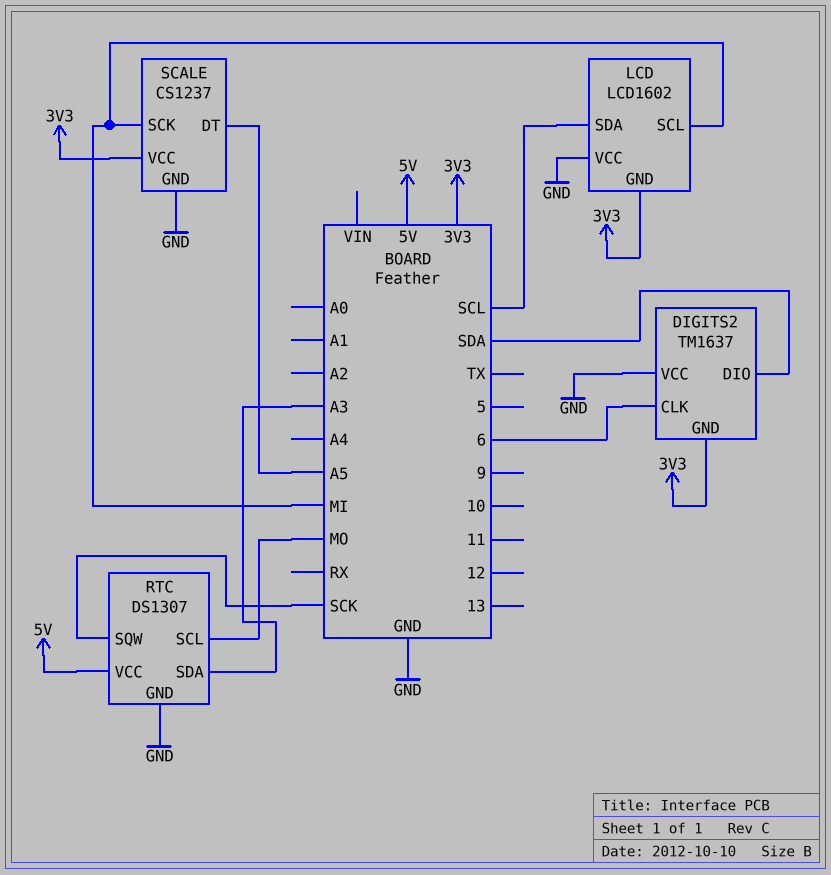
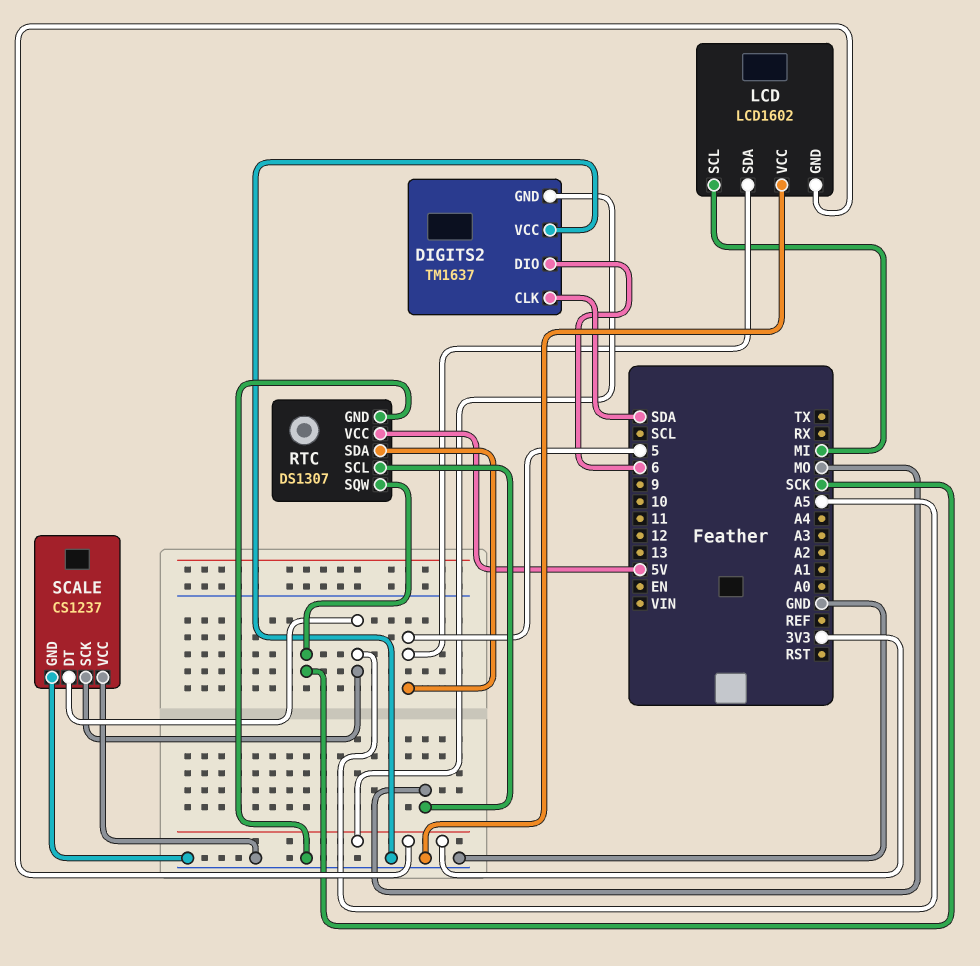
DIGITS2 pin CLK: 6 -> SDA
DIGITS2 pin DIO: SDA -> 6
LCD pin SDA: SCL -> 5
RTC pin SDA: A3 -> 5
SCALE pin SCK: MI -> A5
SCALE pin VCC: 3V3 -> GND

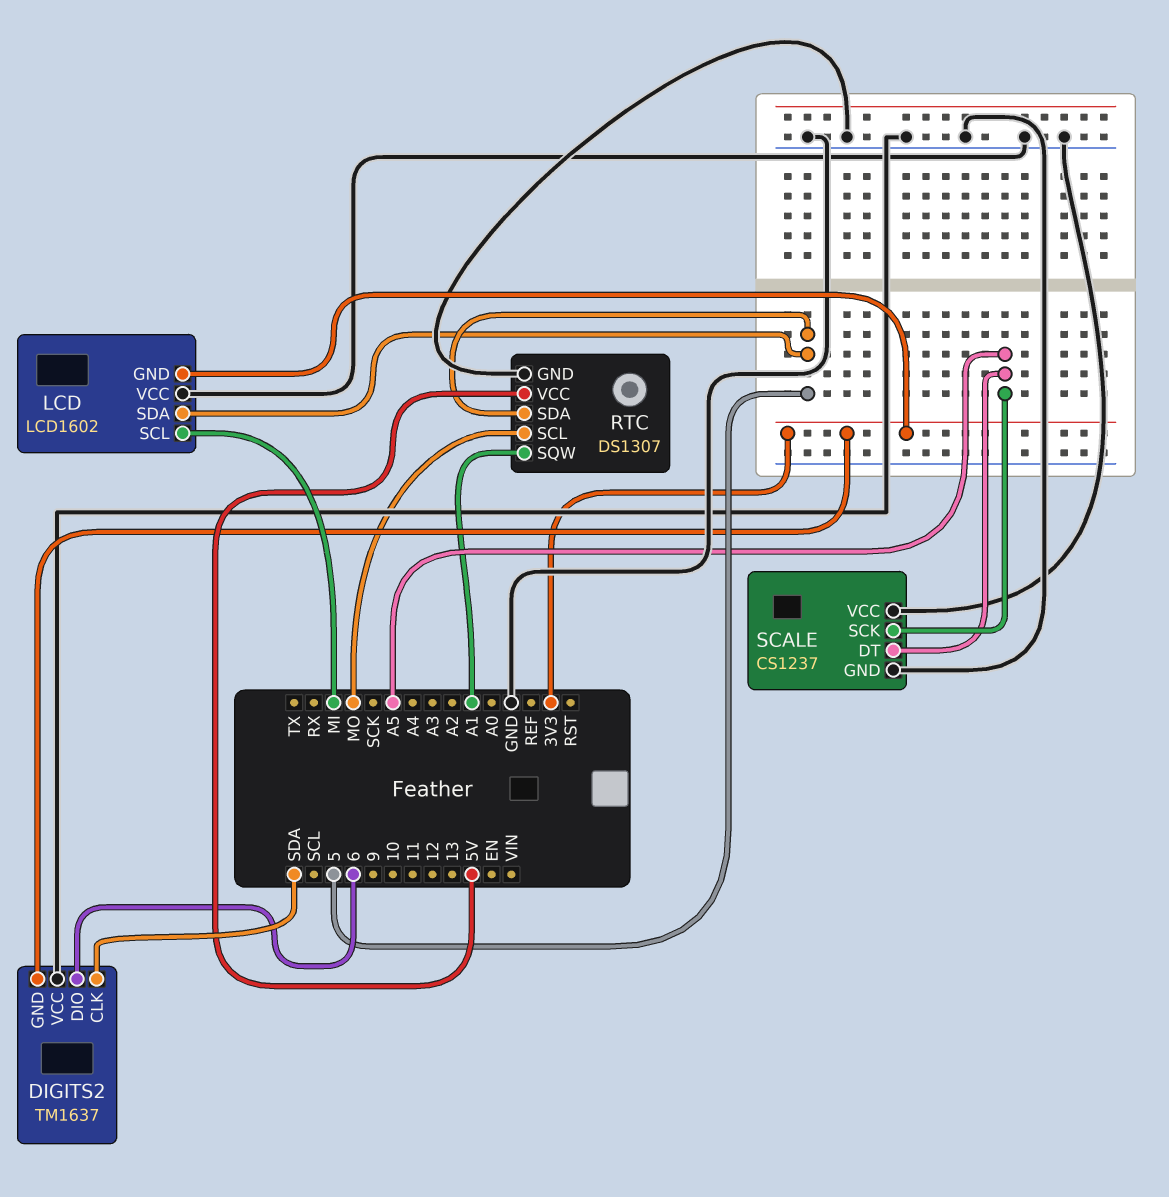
RTC pin SQW: SCK -> A1

